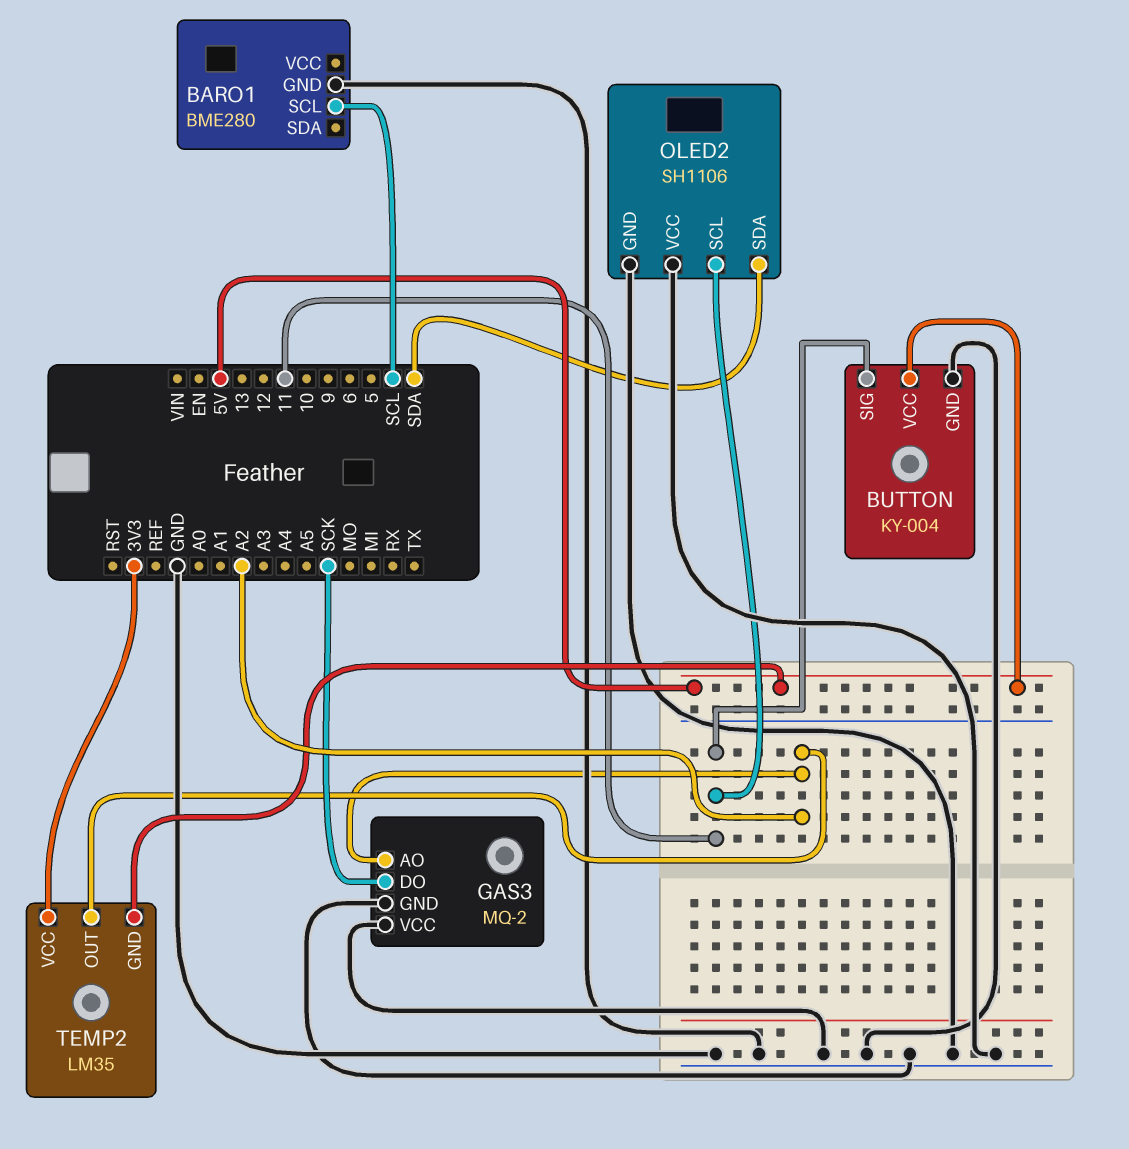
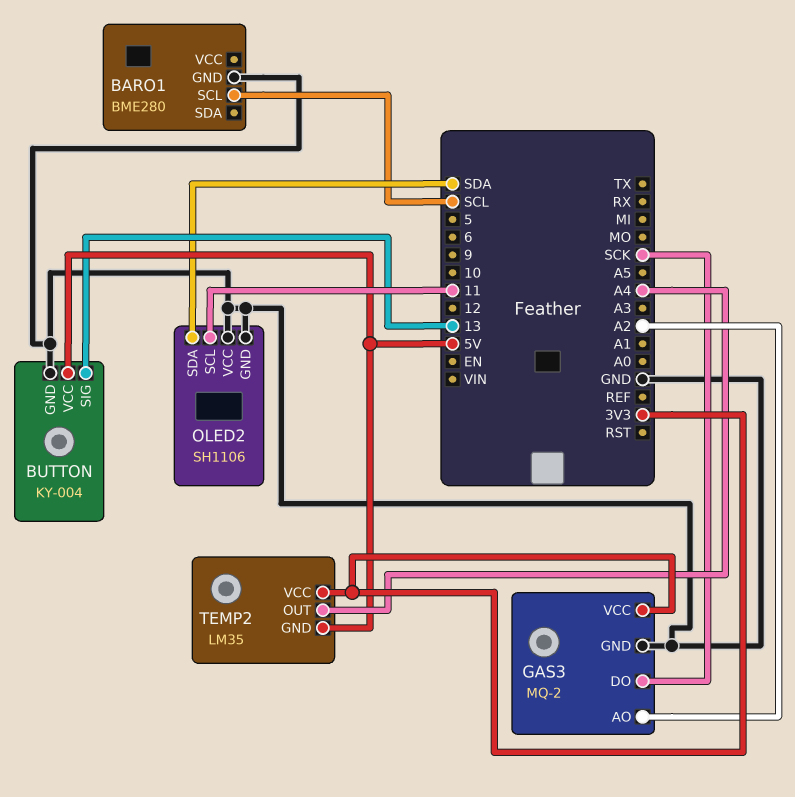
BUTTON pin SIG: 11 -> 13
GAS3 pin VCC: GND -> 3V3
TEMP2 pin OUT: A2 -> A4

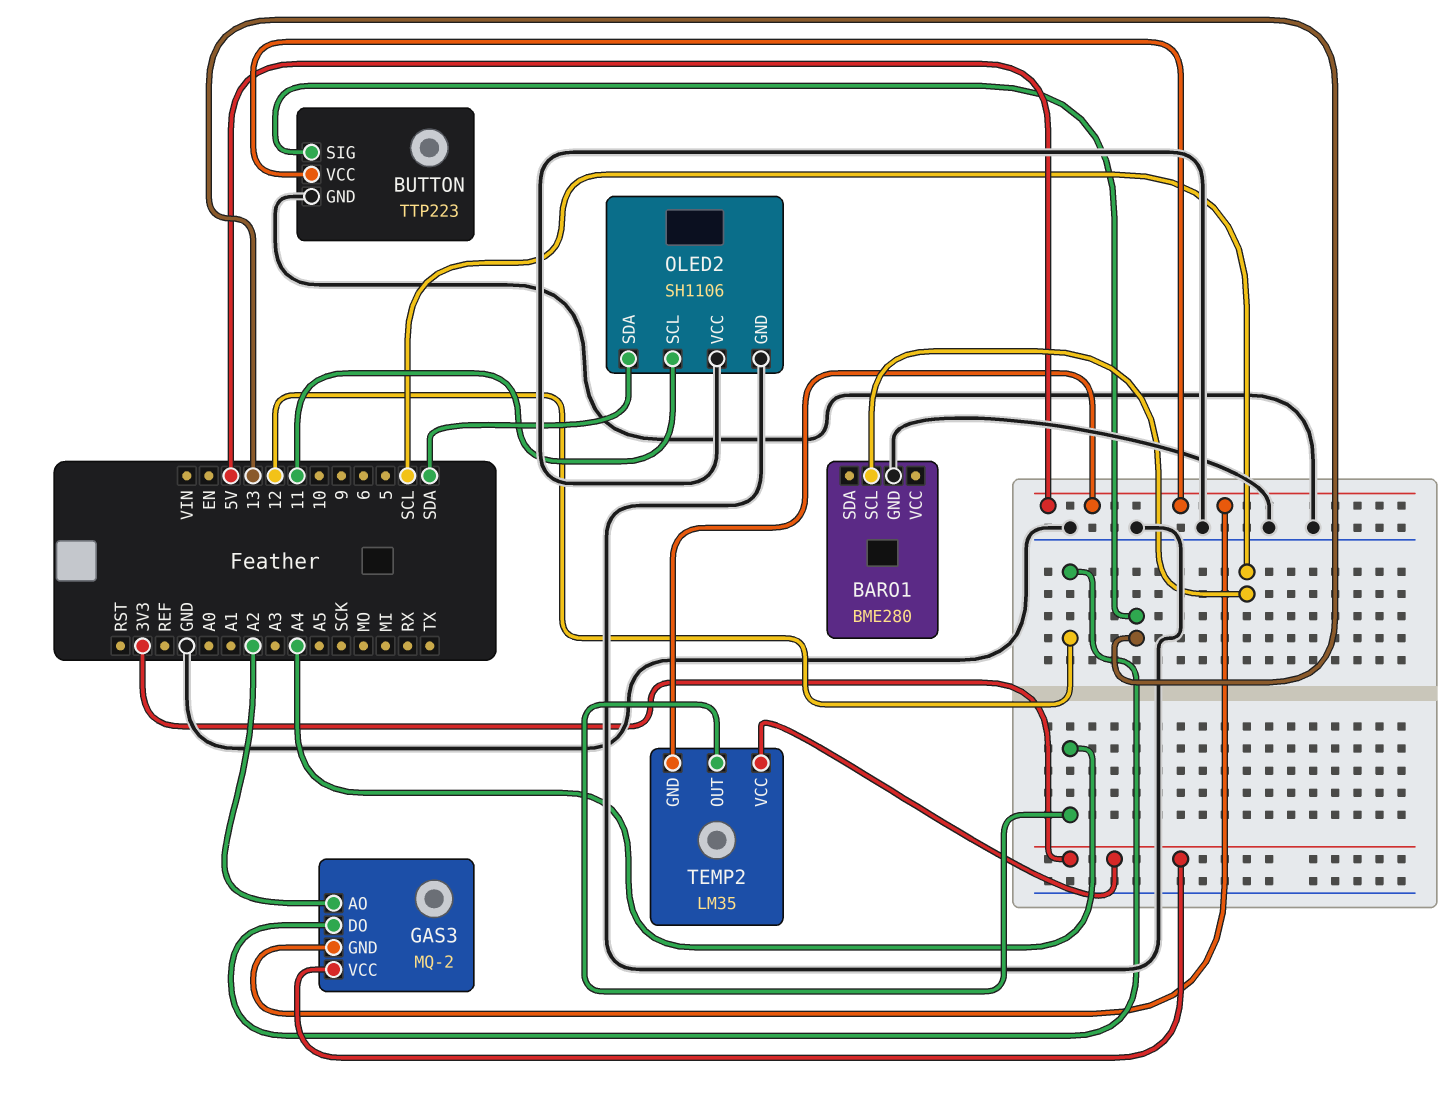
BUTTON: KY-004 -> TTP223
GAS3 pin DO: SCK -> 12
GAS3 pin GND: GND -> 5V

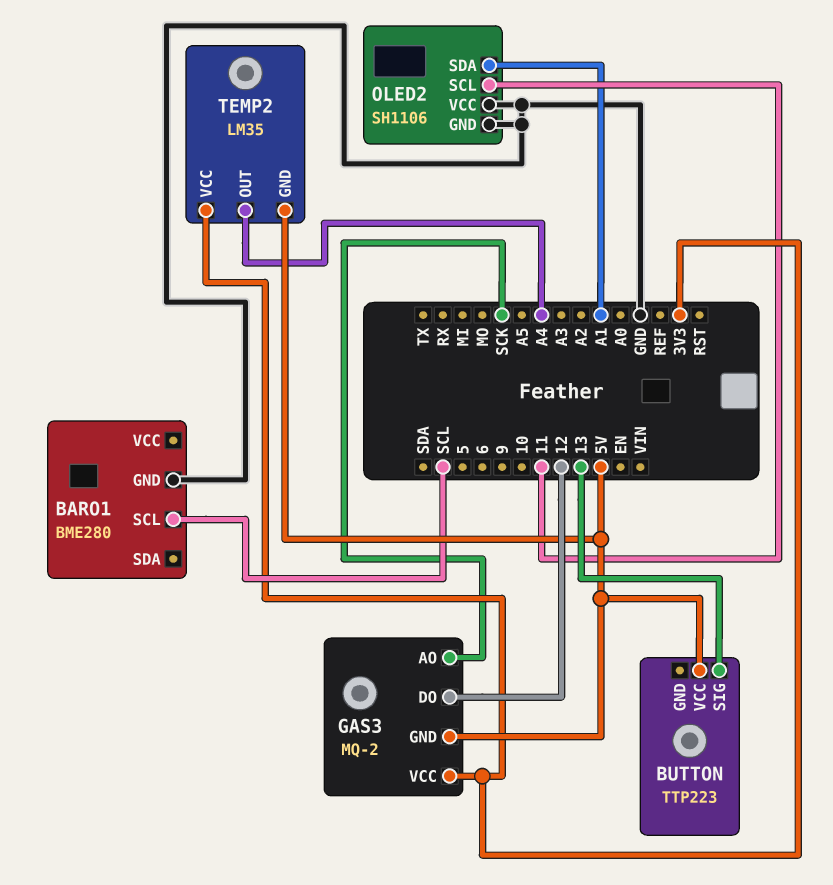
BUTTON pin GND: GND -> none
GAS3 pin AO: A2 -> SCK
OLED2 pin SDA: SDA -> A1

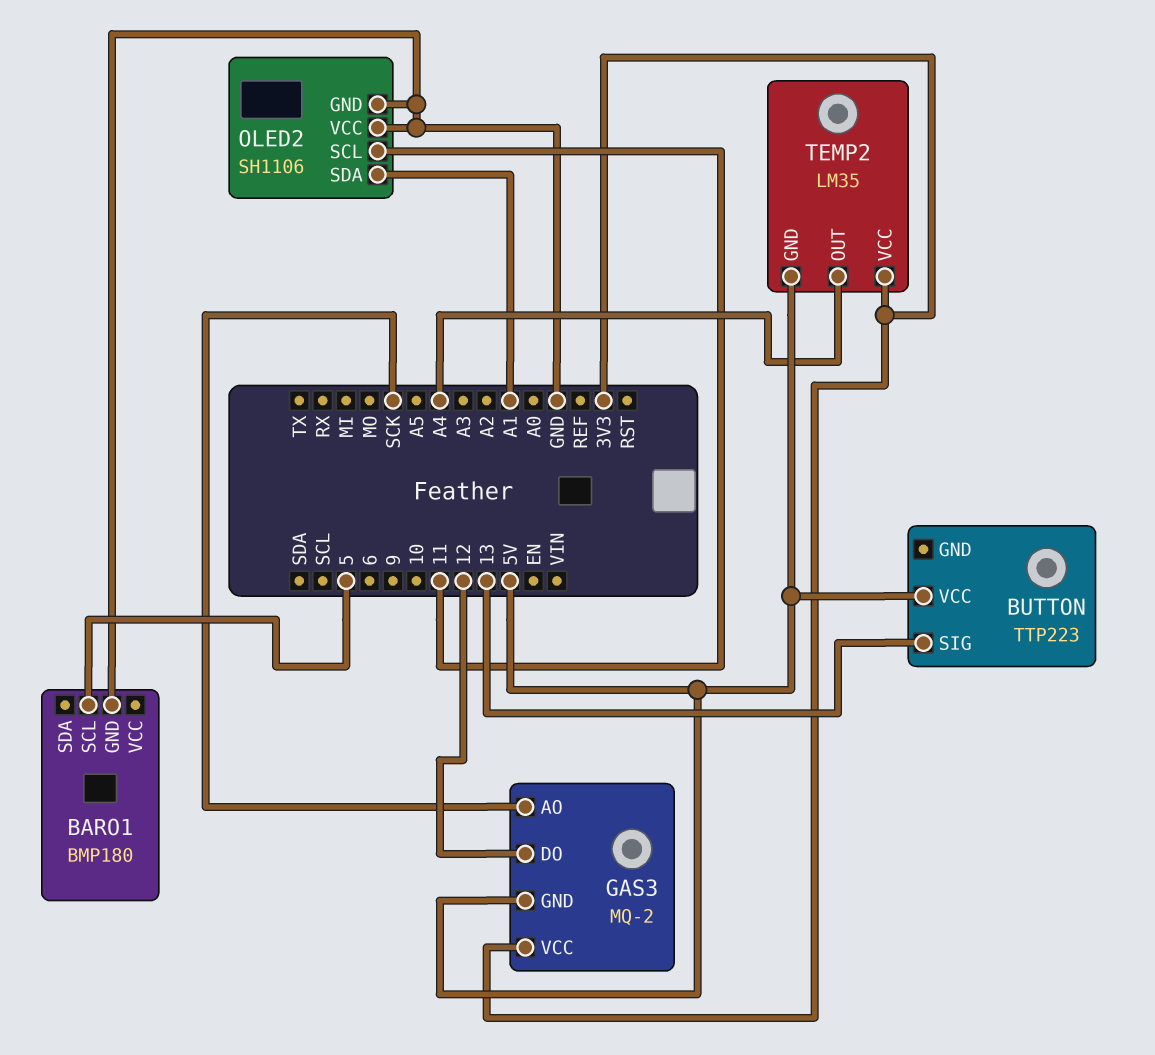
BARO1: BME280 -> BMP180
BARO1 pin SCL: SCL -> 5

